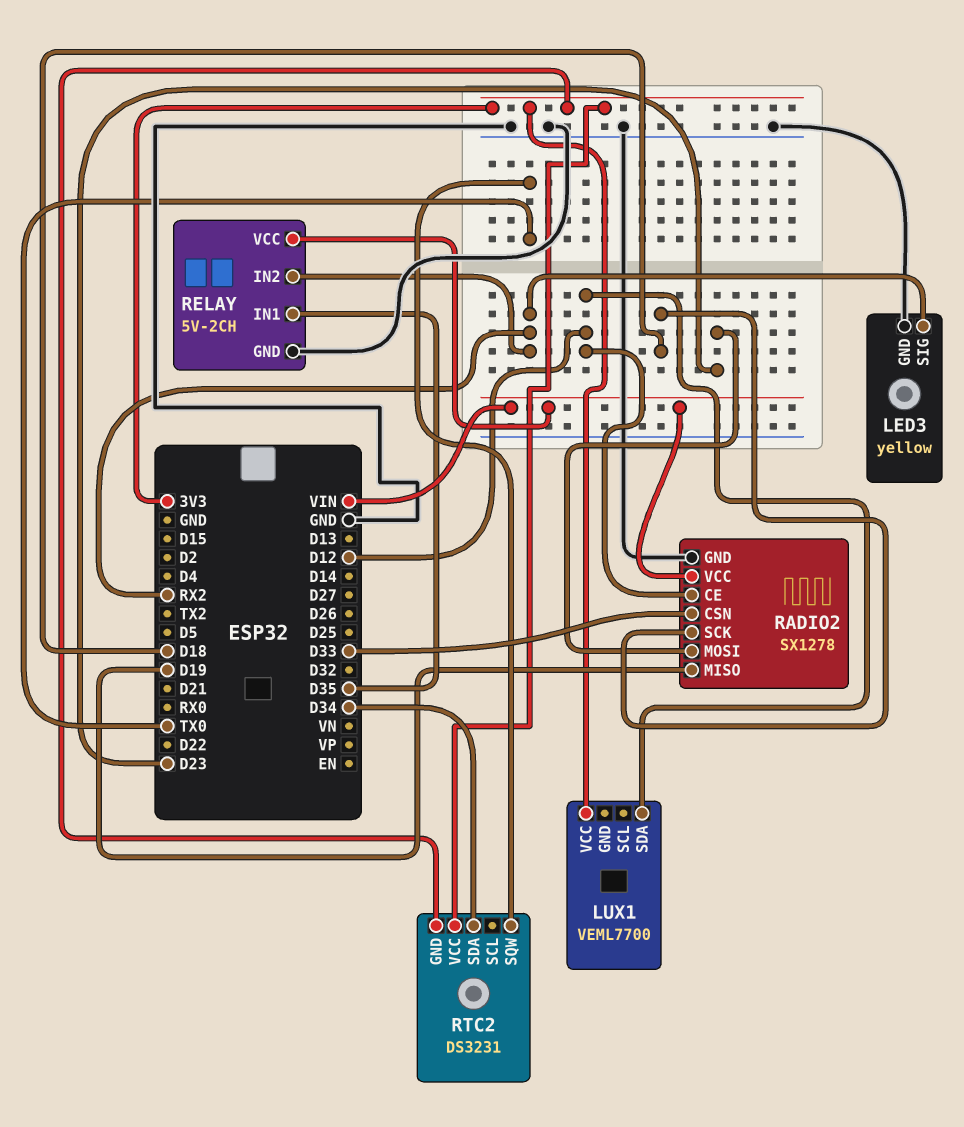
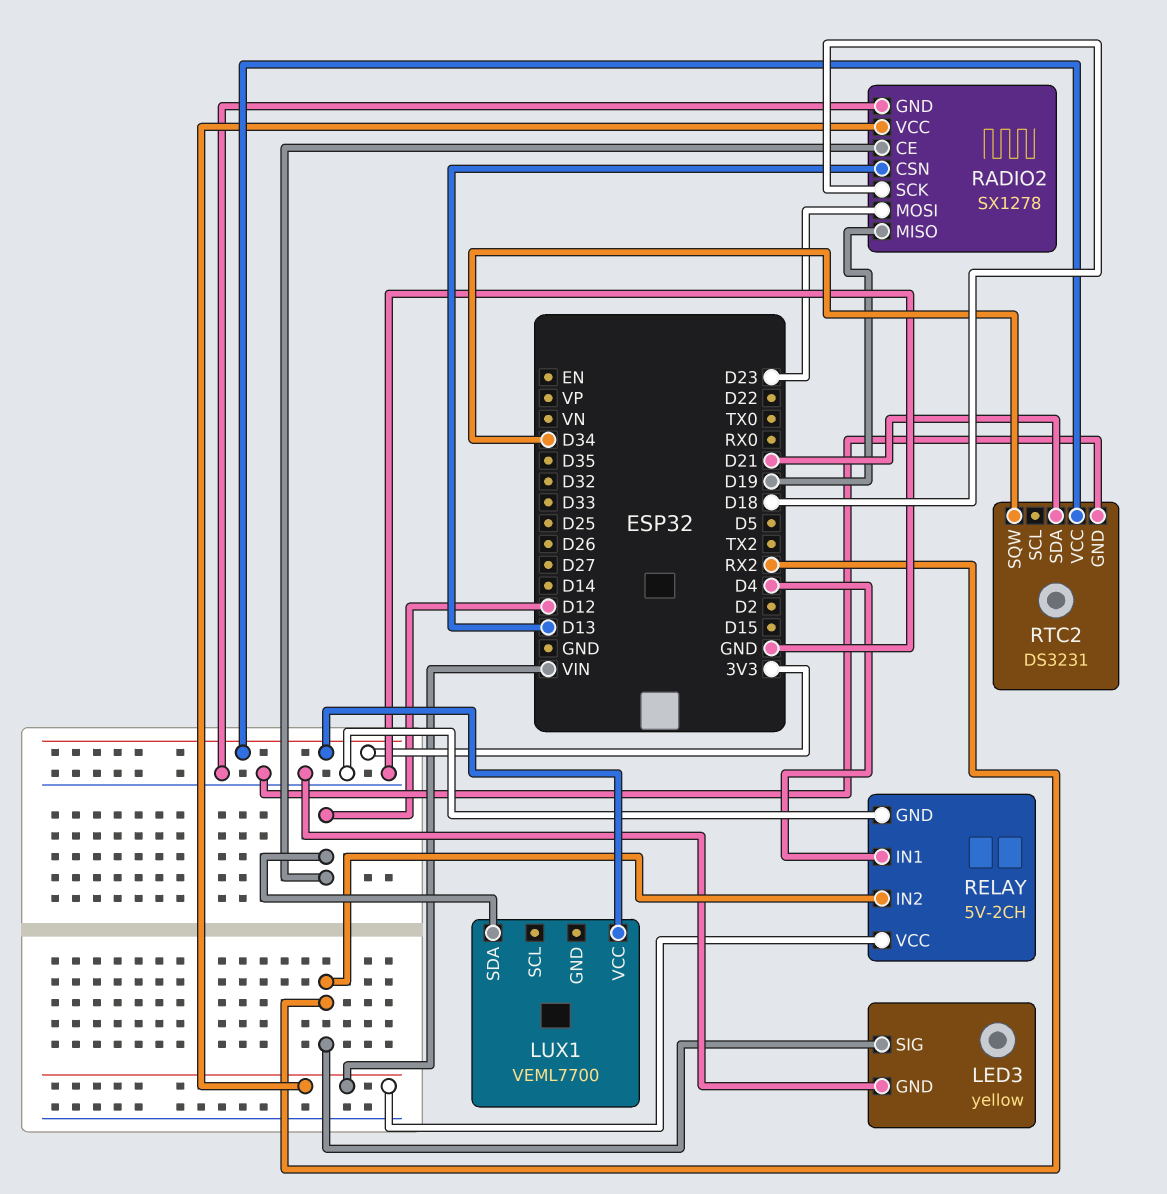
RADIO2 pin CSN: D33 -> D13
RELAY pin IN1: D35 -> D4
RTC2 pin GND: 3V3 -> GND
RTC2 pin SDA: D34 -> D21
RTC2 pin SQW: TX0 -> D34

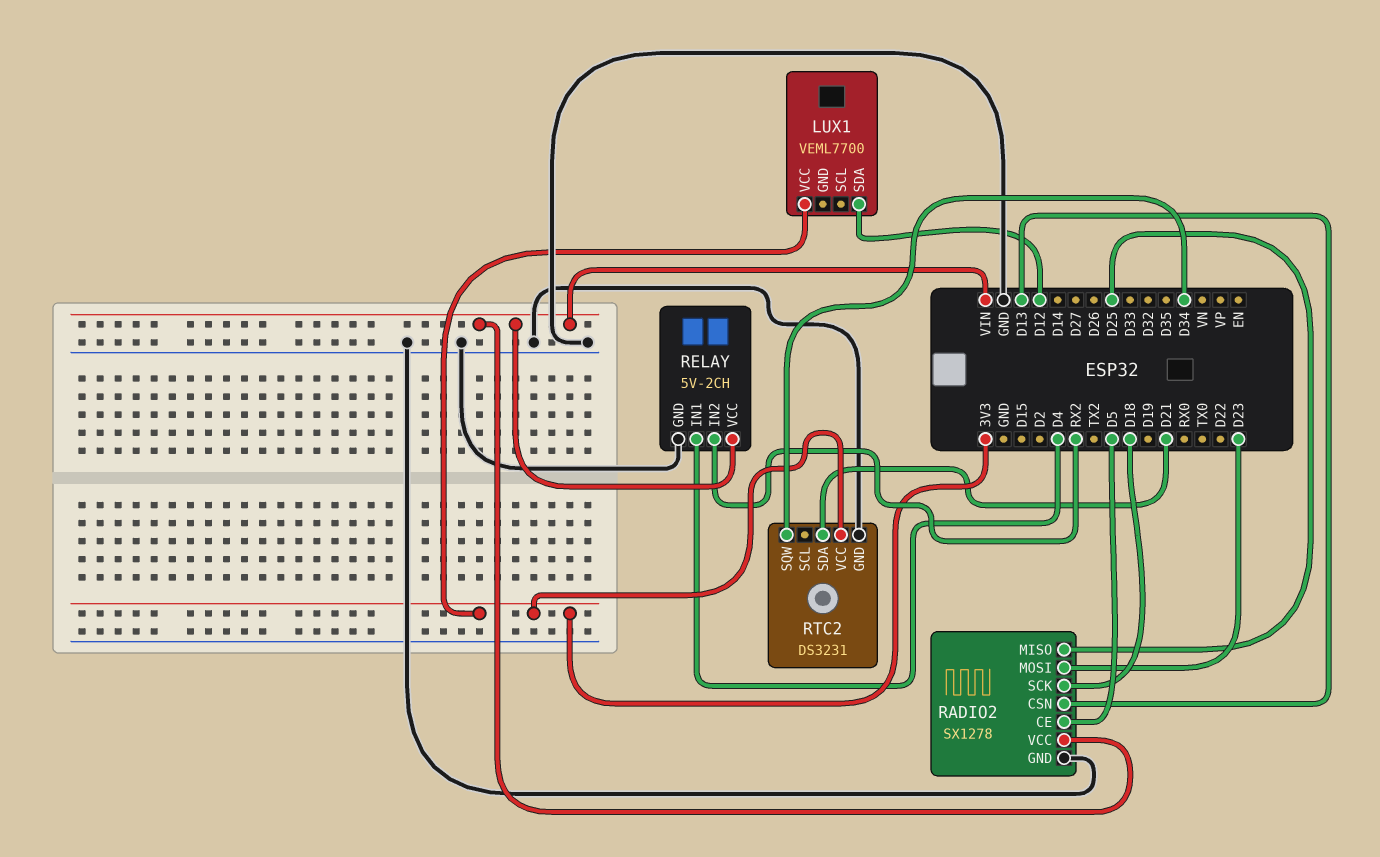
LED3: yellow -> none
LED3 pin GND: GND -> none
LED3 pin SIG: RX2 -> none
RADIO2 pin CE: D12 -> D5
RADIO2 pin MISO: D19 -> D25

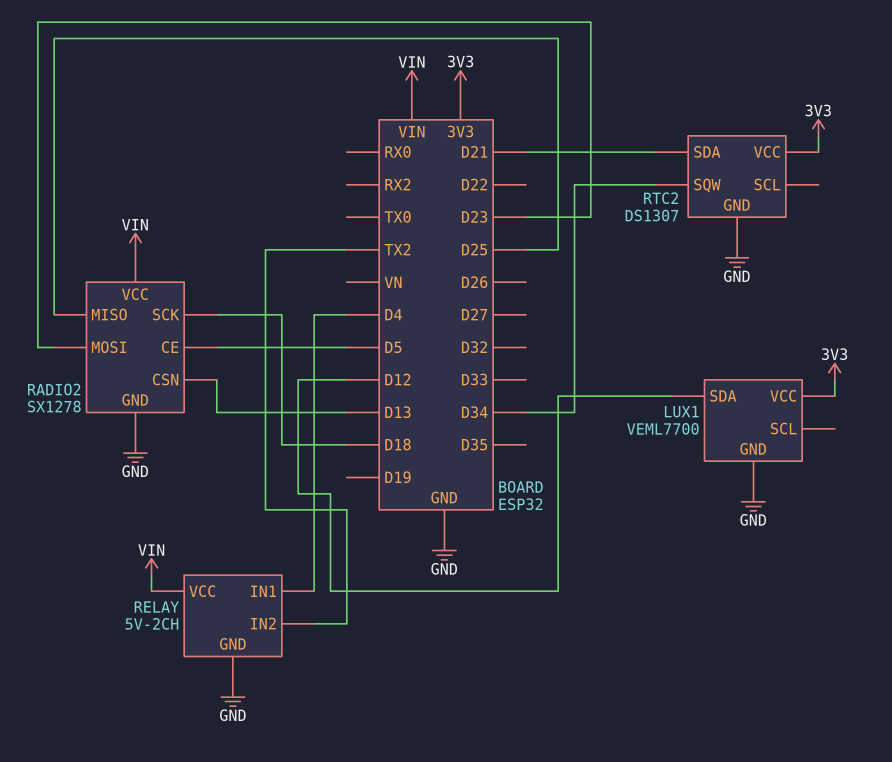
LUX1 pin GND: none -> GND
RELAY pin IN2: RX2 -> TX2
RTC2: DS3231 -> DS1307

